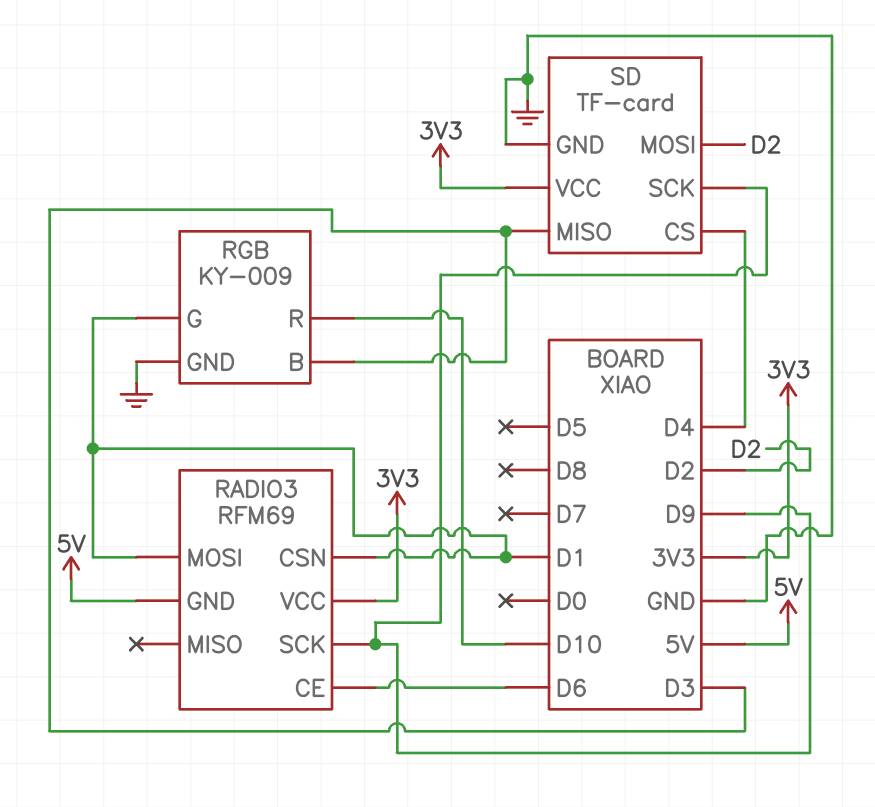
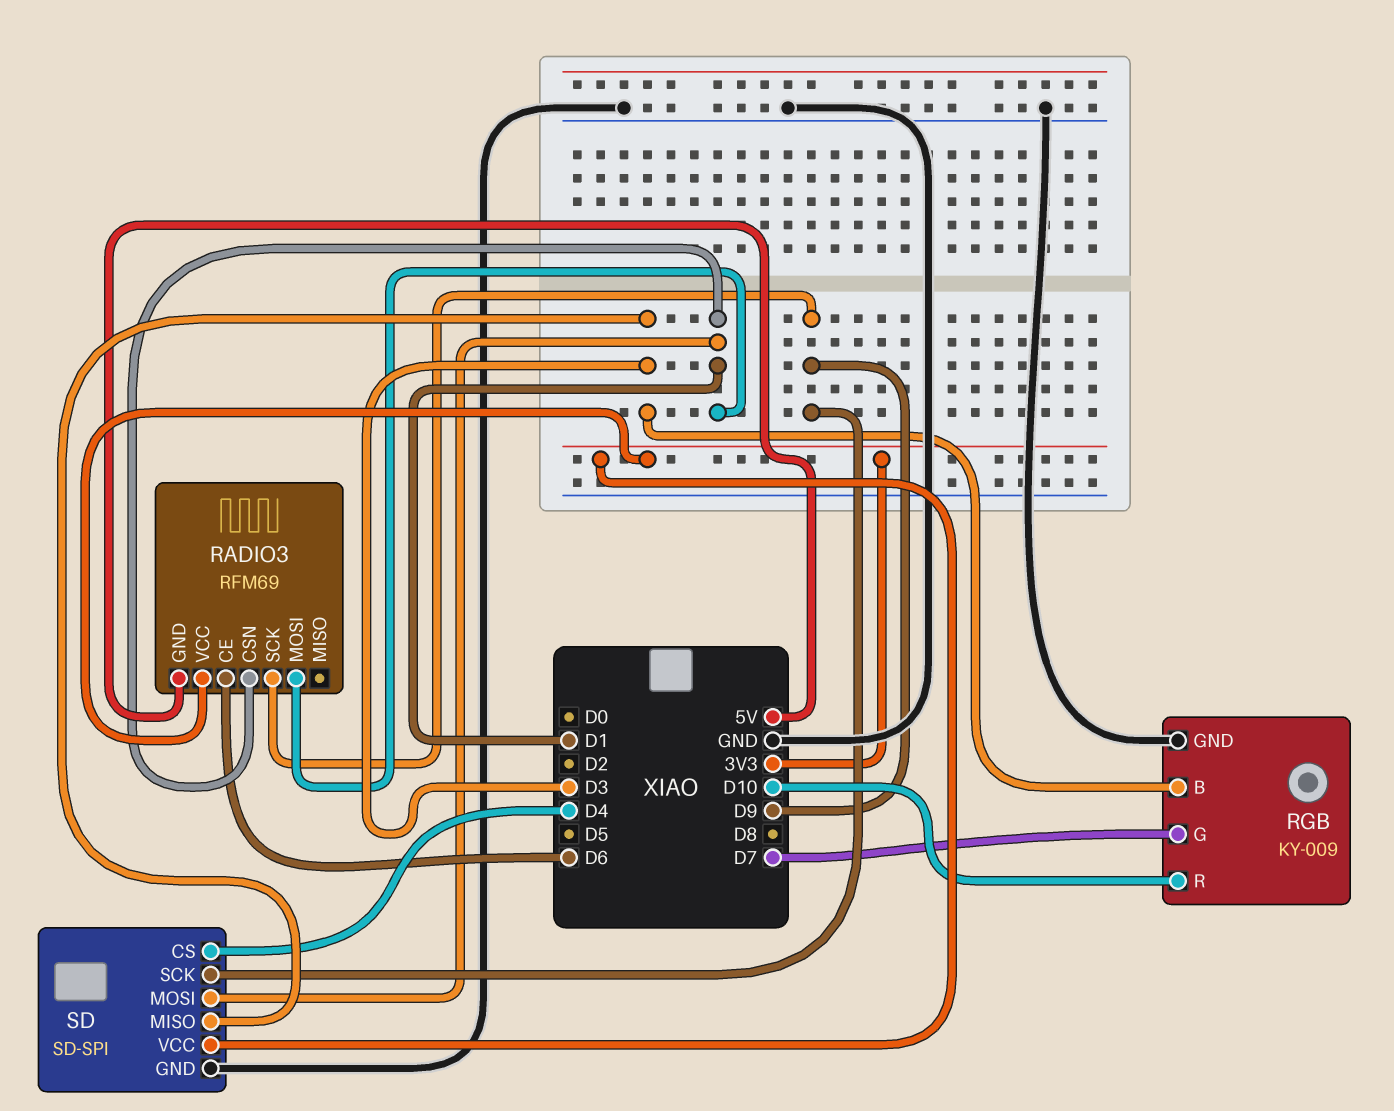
RGB pin G: D1 -> D7
SD: TF-card -> SD-SPI
SD pin MOSI: D2 -> D1

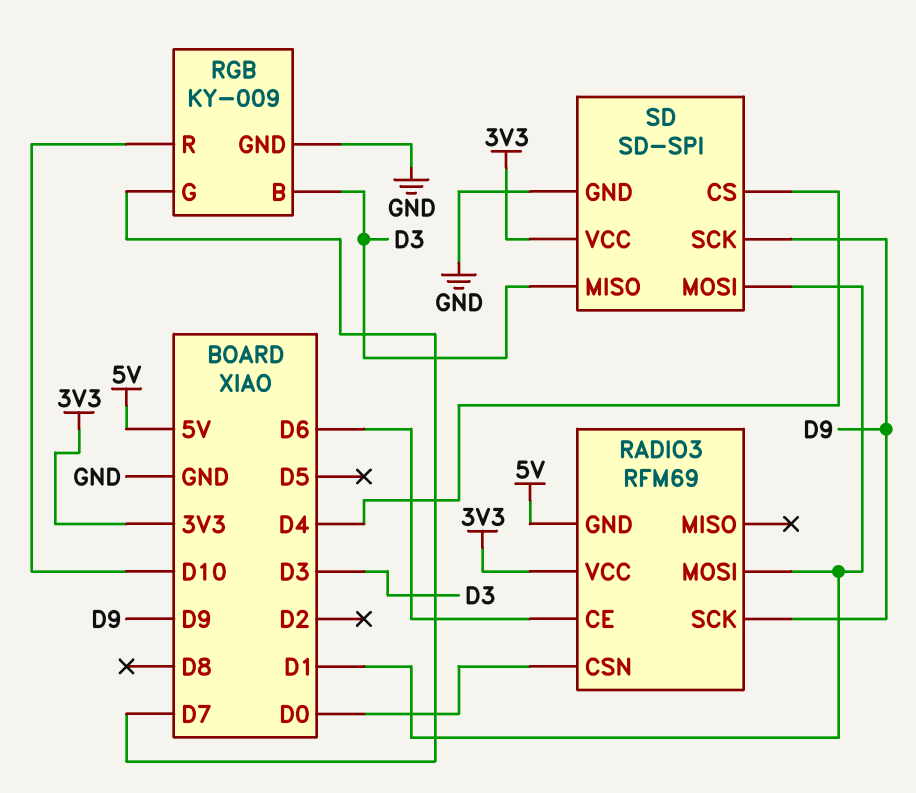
RADIO3 pin CSN: D1 -> D0

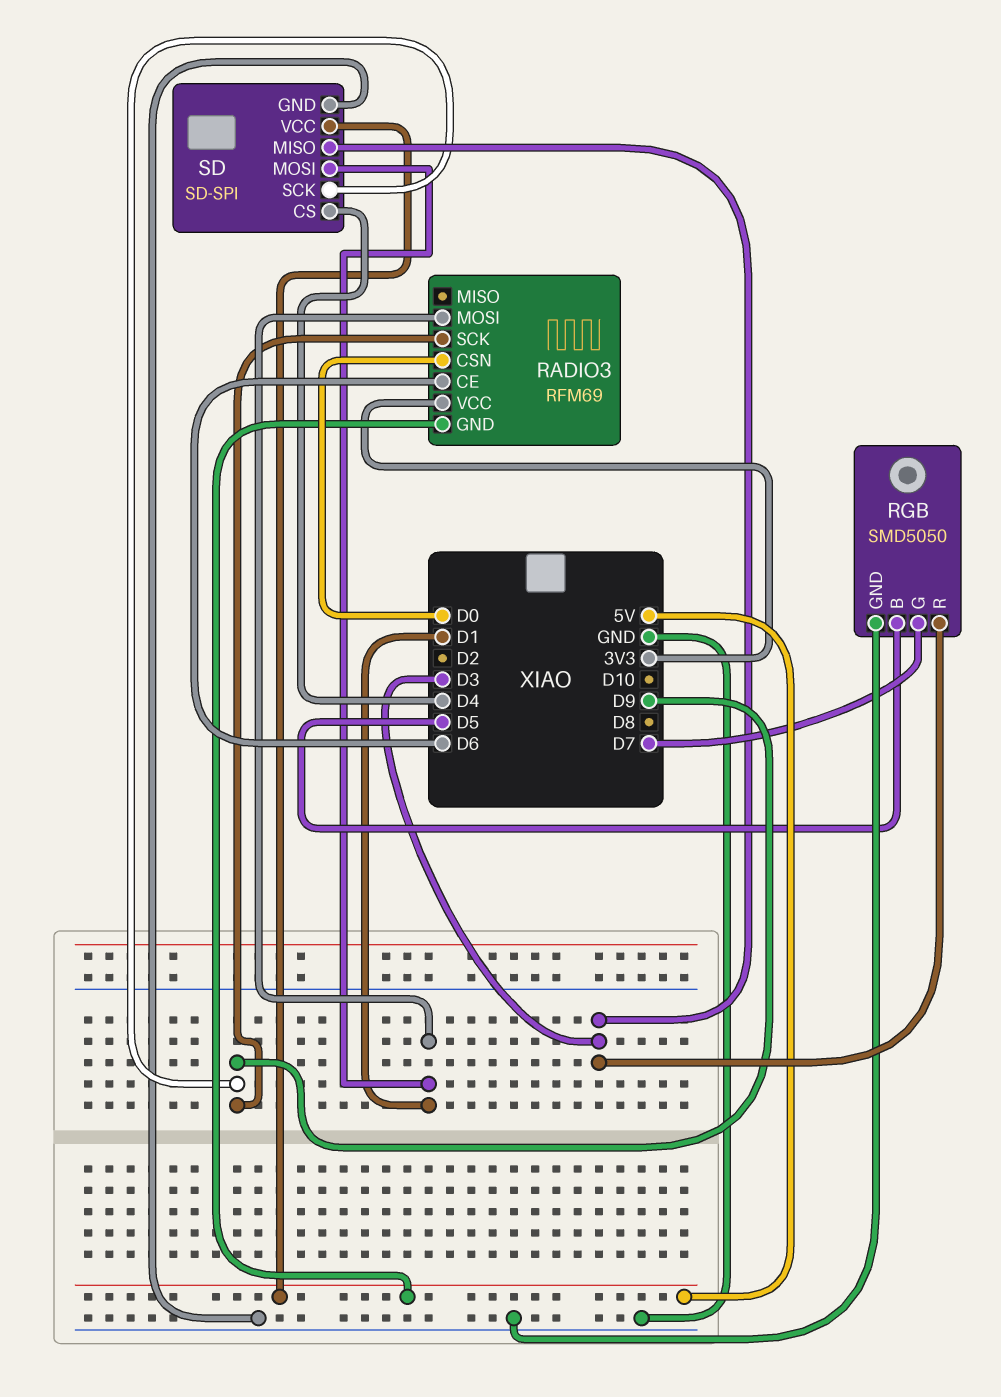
RGB: KY-009 -> SMD5050
RGB pin B: D3 -> D5
RGB pin R: D10 -> D3
SD pin VCC: 3V3 -> 5V

